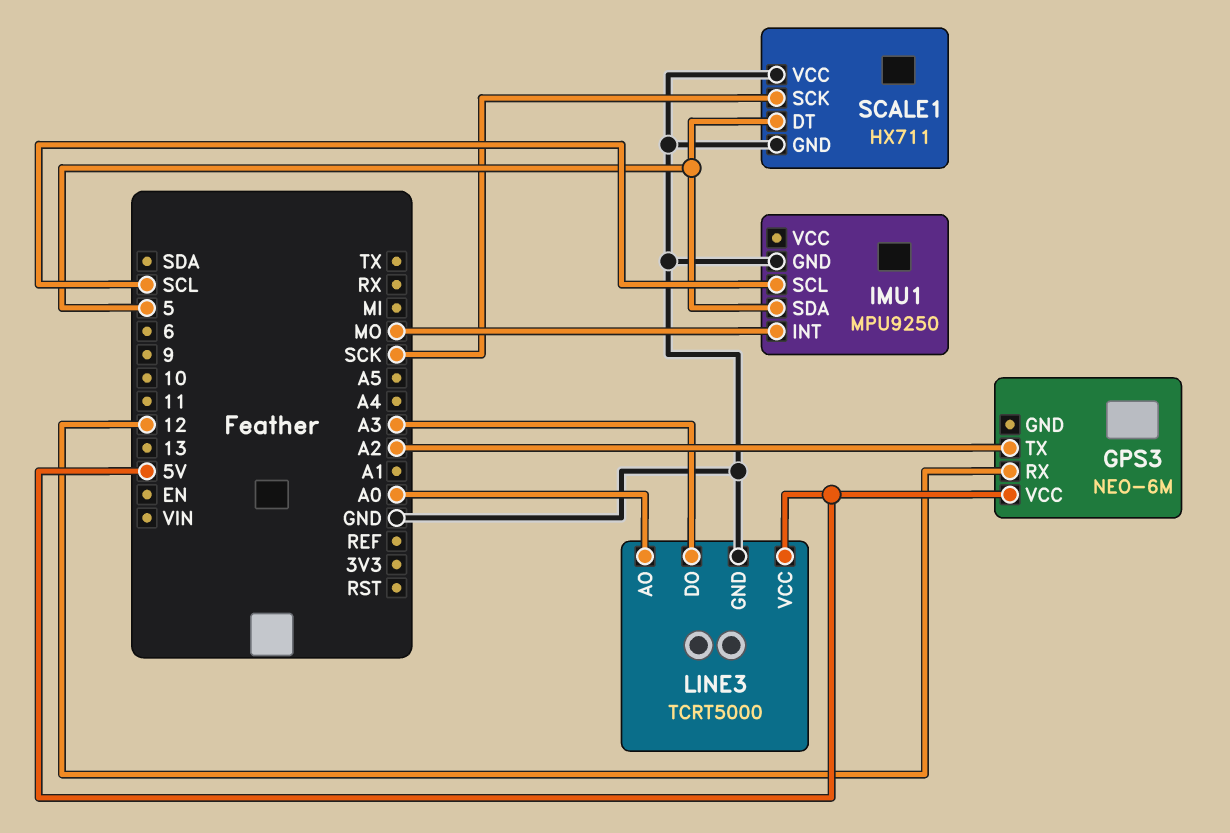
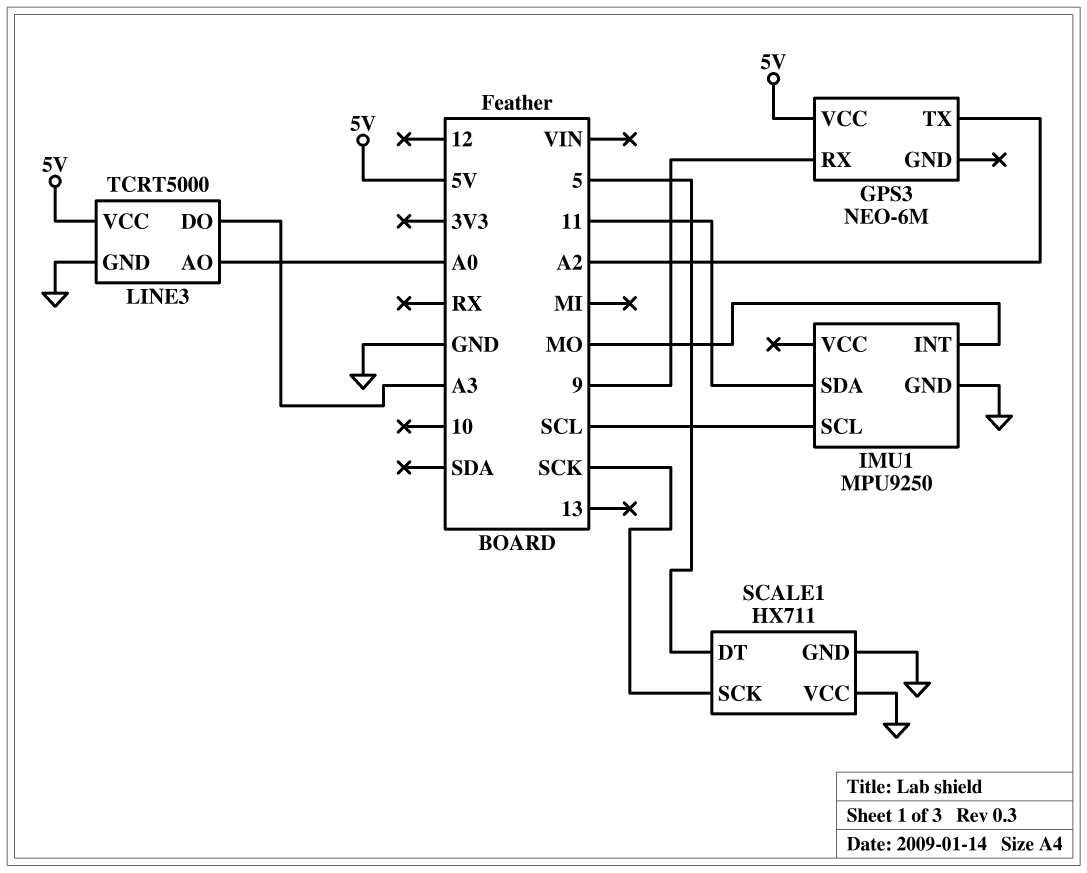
GPS3 pin RX: 12 -> 9
IMU1 pin SDA: 5 -> 11

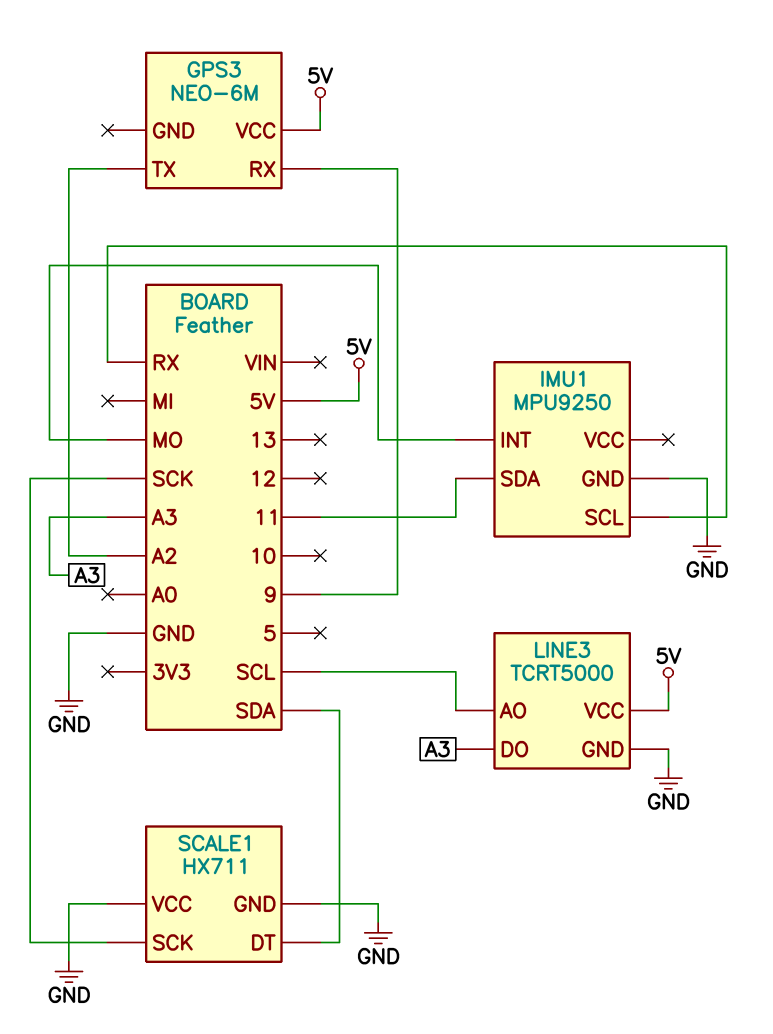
IMU1 pin SCL: SCL -> RX
LINE3 pin AO: A0 -> SCL
SCALE1 pin DT: 5 -> SDA

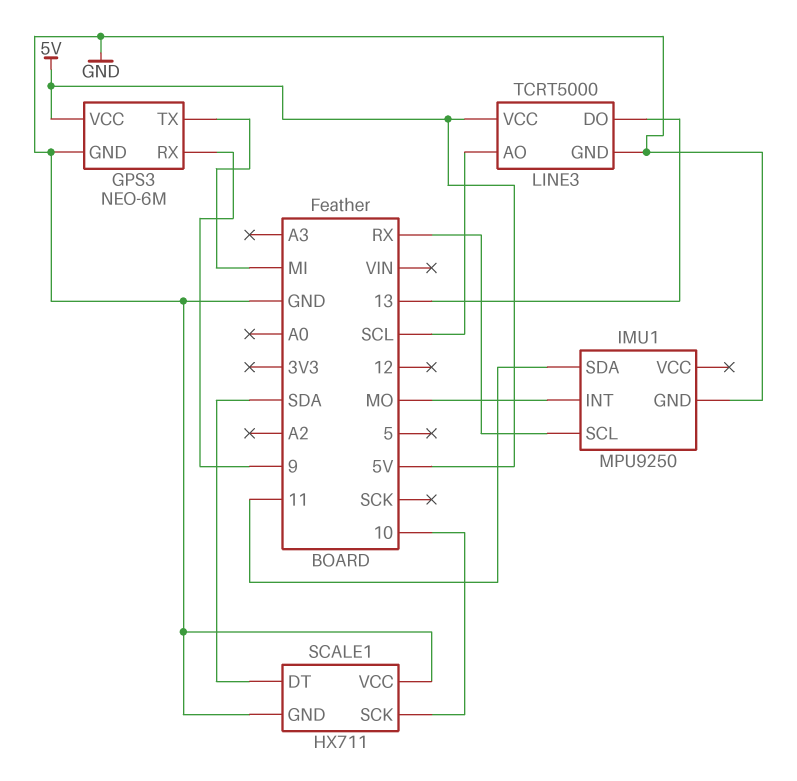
GPS3 pin GND: none -> GND
GPS3 pin TX: A2 -> MI
LINE3 pin DO: A3 -> 13
SCALE1 pin SCK: SCK -> 10

